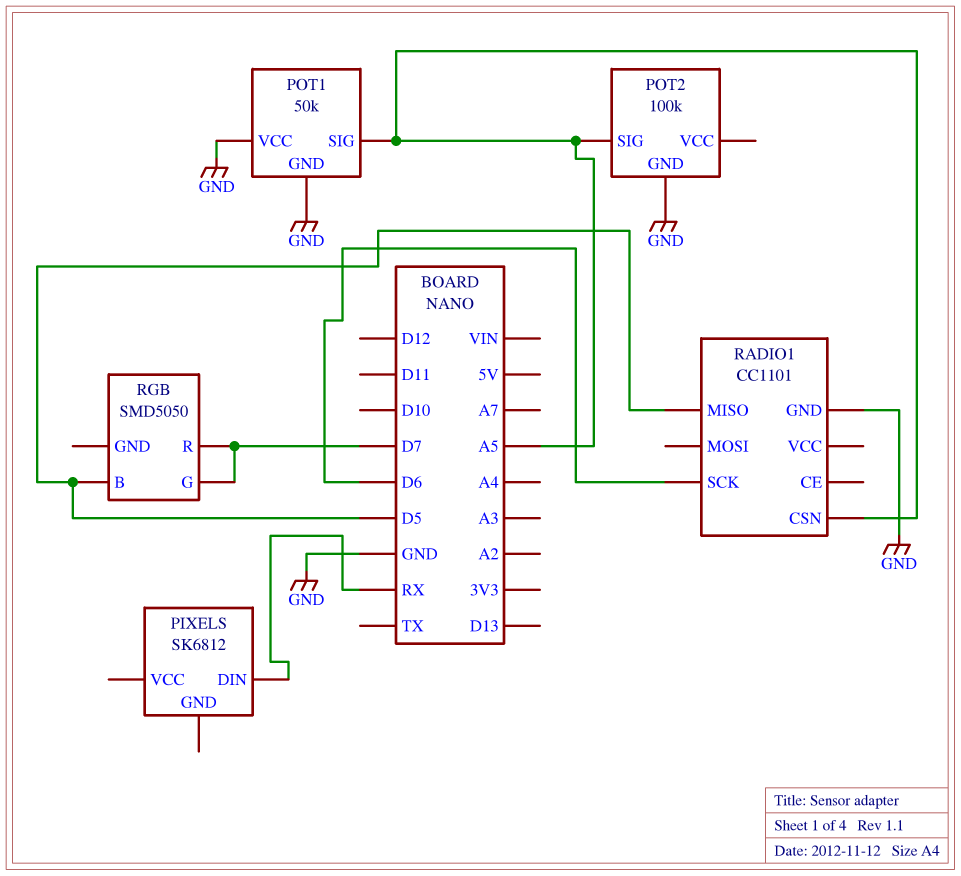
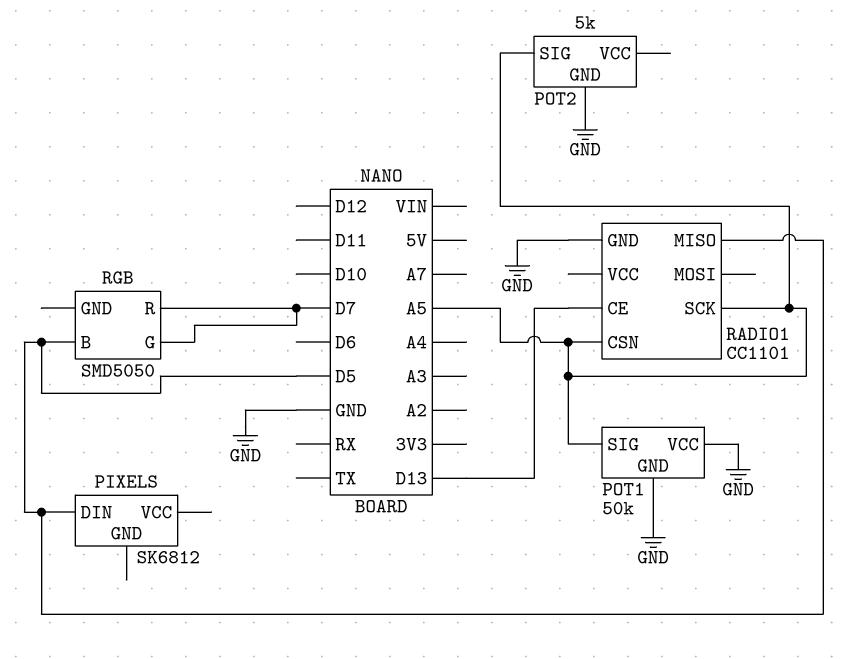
PIXELS pin DIN: RX -> D5
POT2: 100k -> 5k
RADIO1 pin CE: none -> D13
RADIO1 pin SCK: D6 -> A5

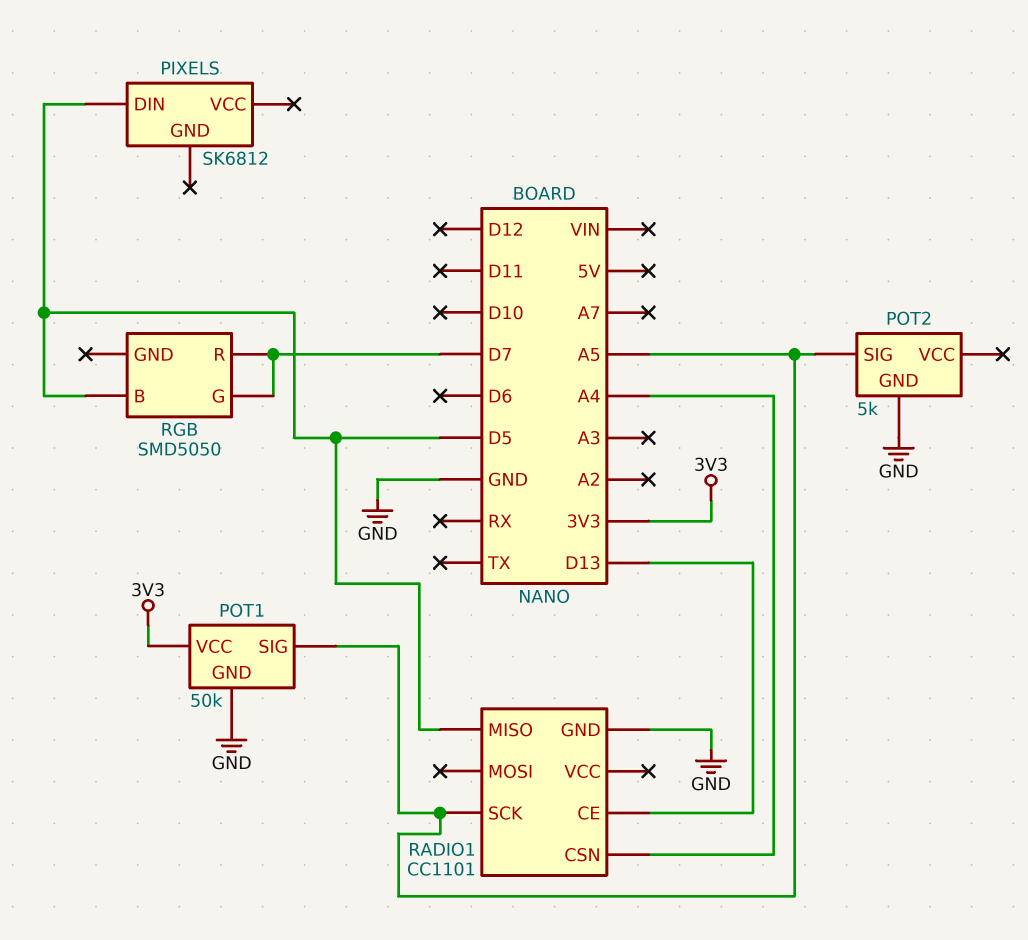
POT1 pin VCC: GND -> 3V3
RADIO1 pin CSN: A5 -> A4

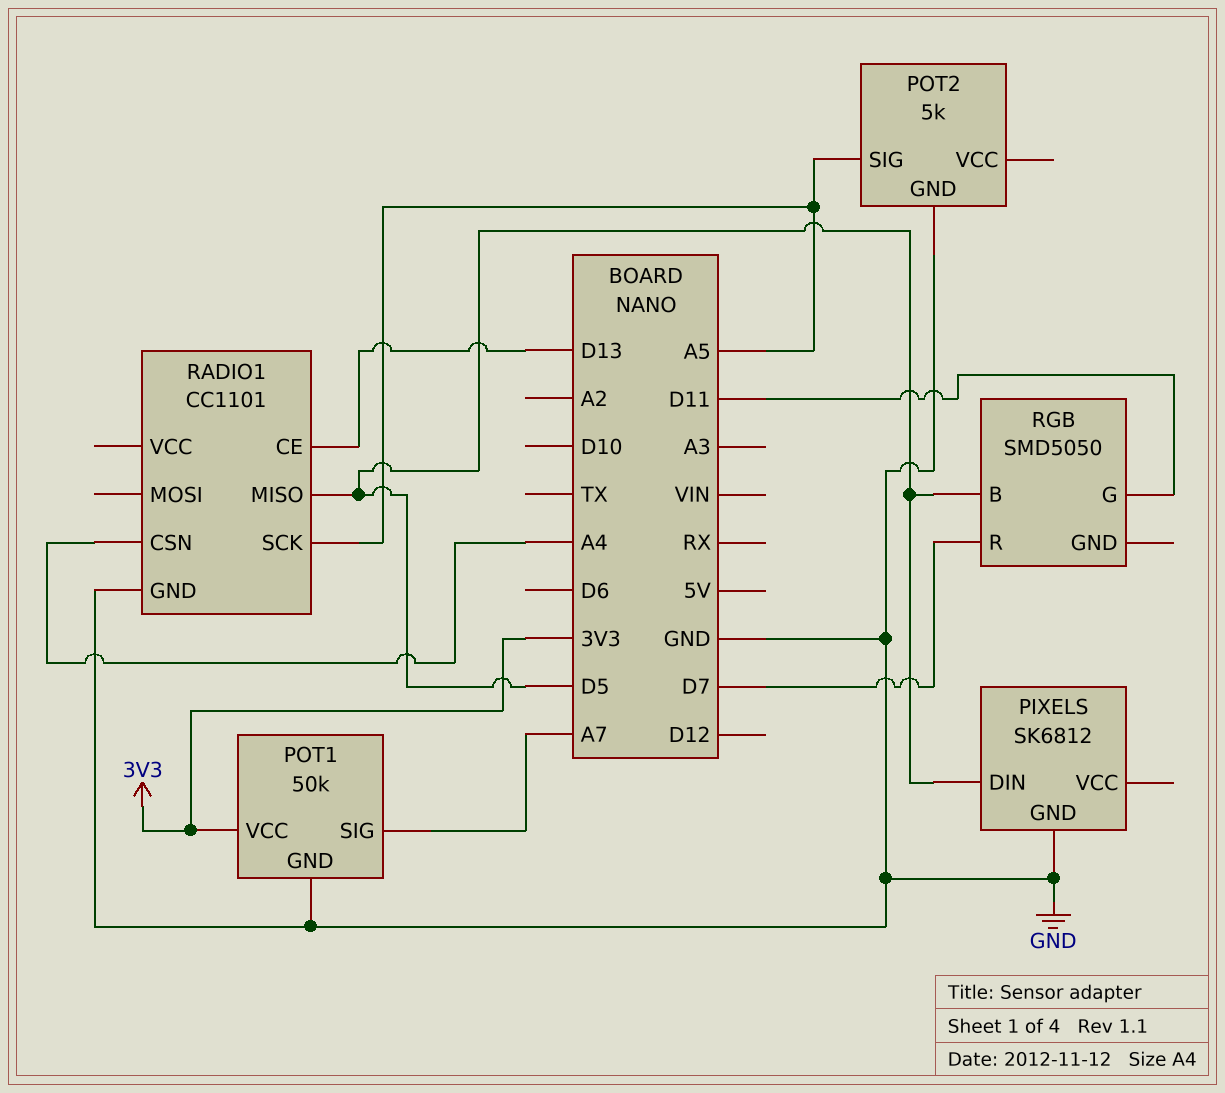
PIXELS pin GND: none -> GND
POT1 pin SIG: A5 -> A7
RGB pin G: D7 -> D11

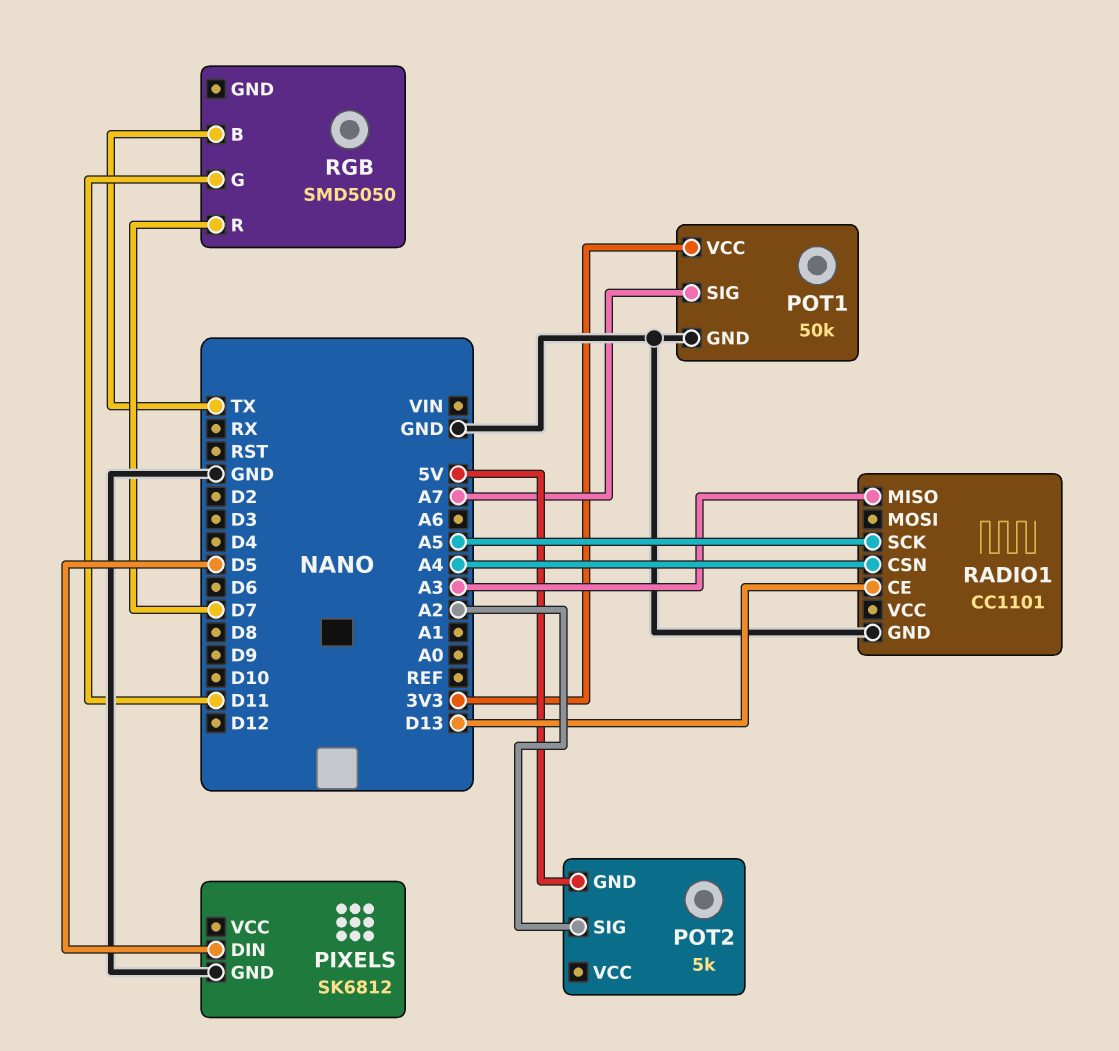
POT2 pin GND: GND -> 5V
POT2 pin SIG: A5 -> A2
RADIO1 pin MISO: D5 -> A3
RGB pin B: D5 -> TX

